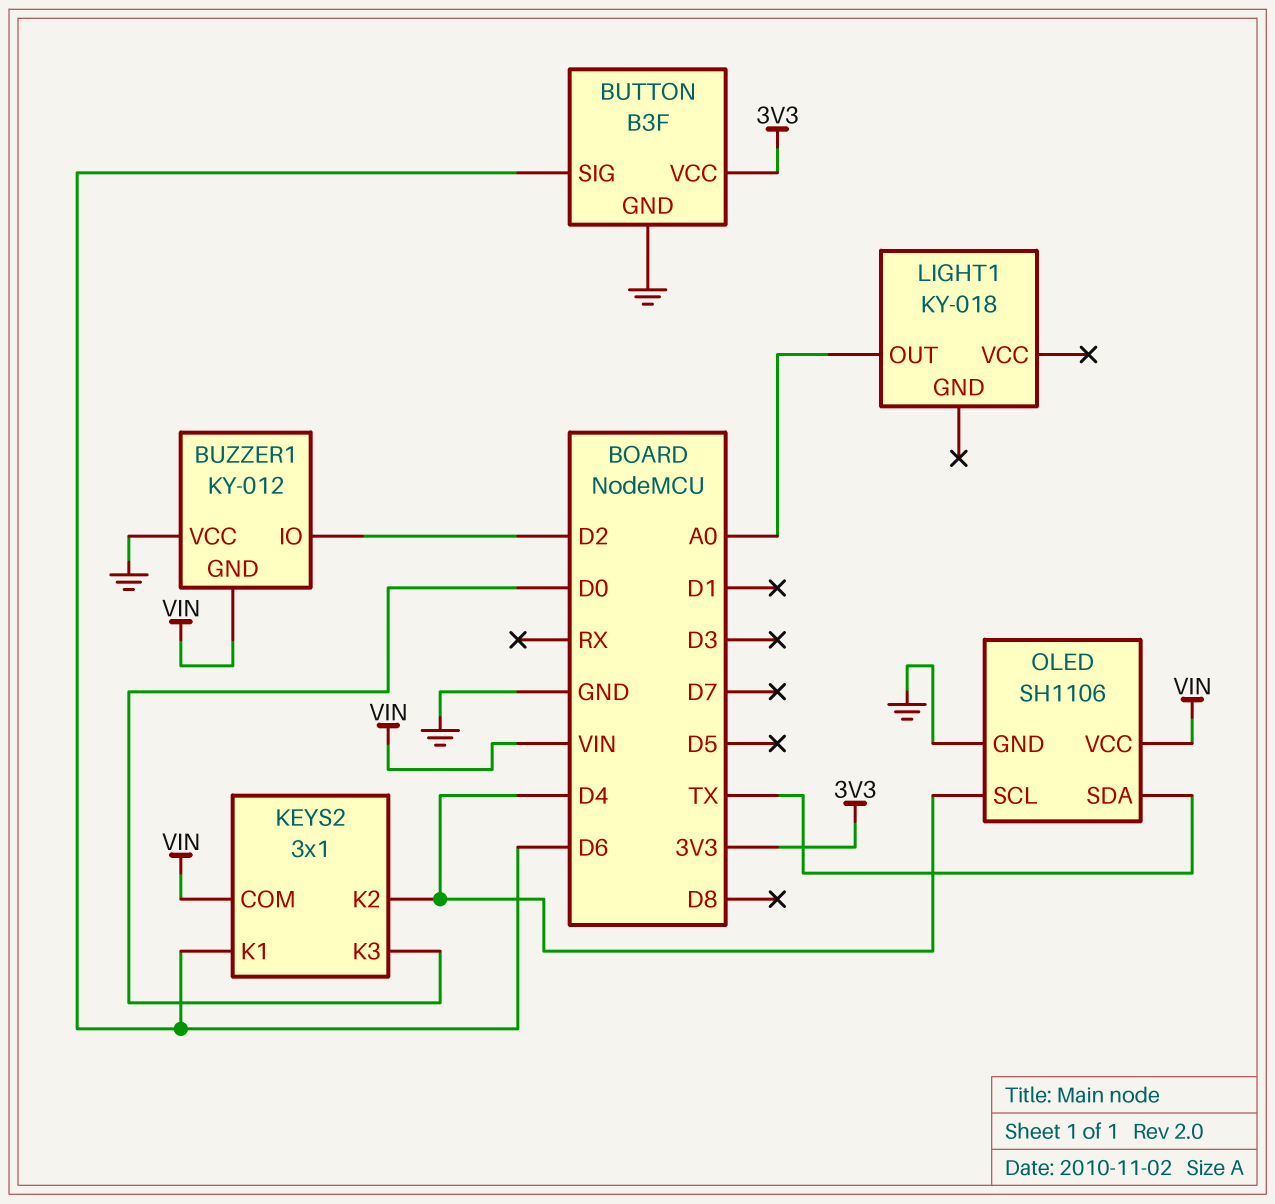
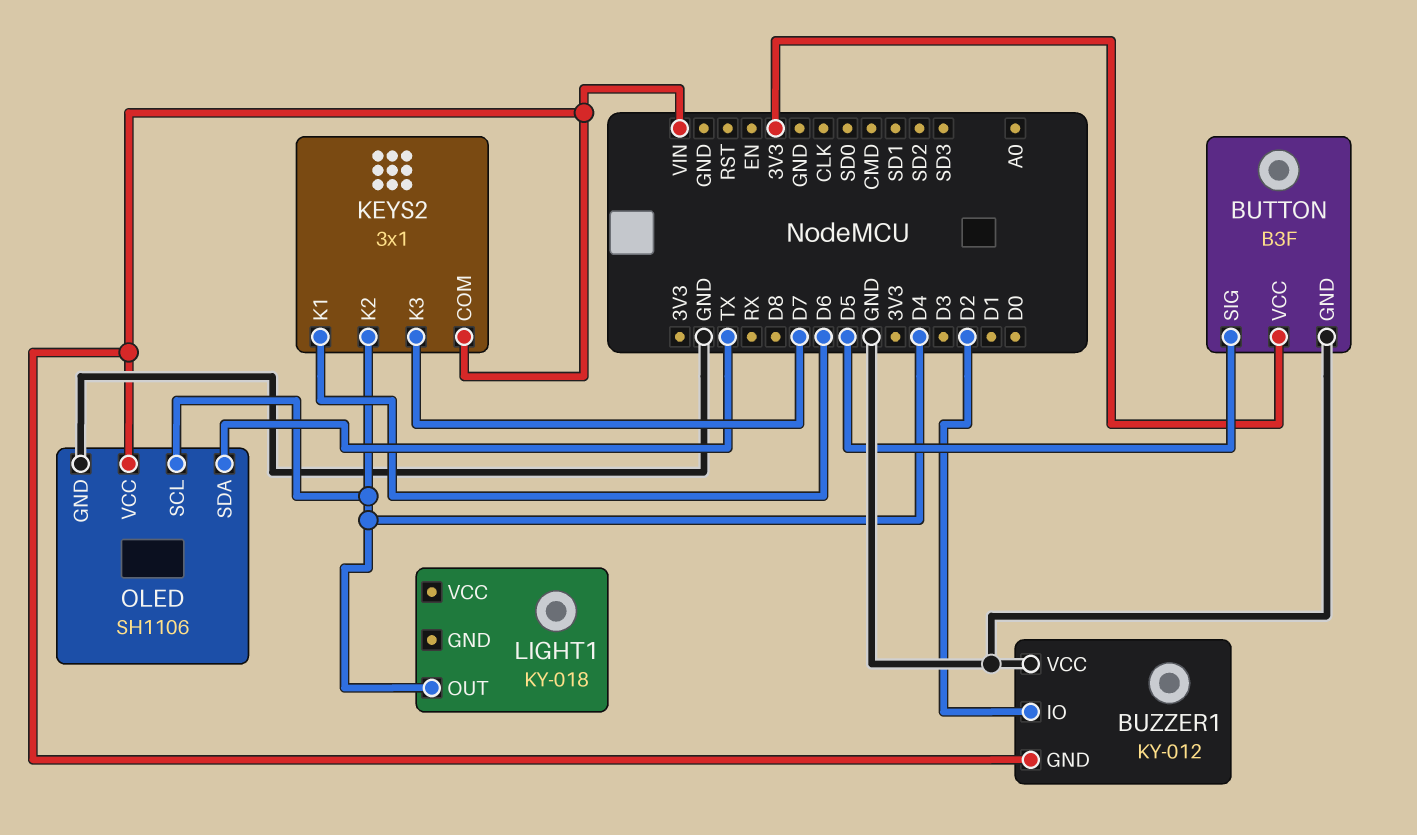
BUTTON pin SIG: D6 -> D5
KEYS2 pin K3: D0 -> D7
LIGHT1 pin OUT: A0 -> D4

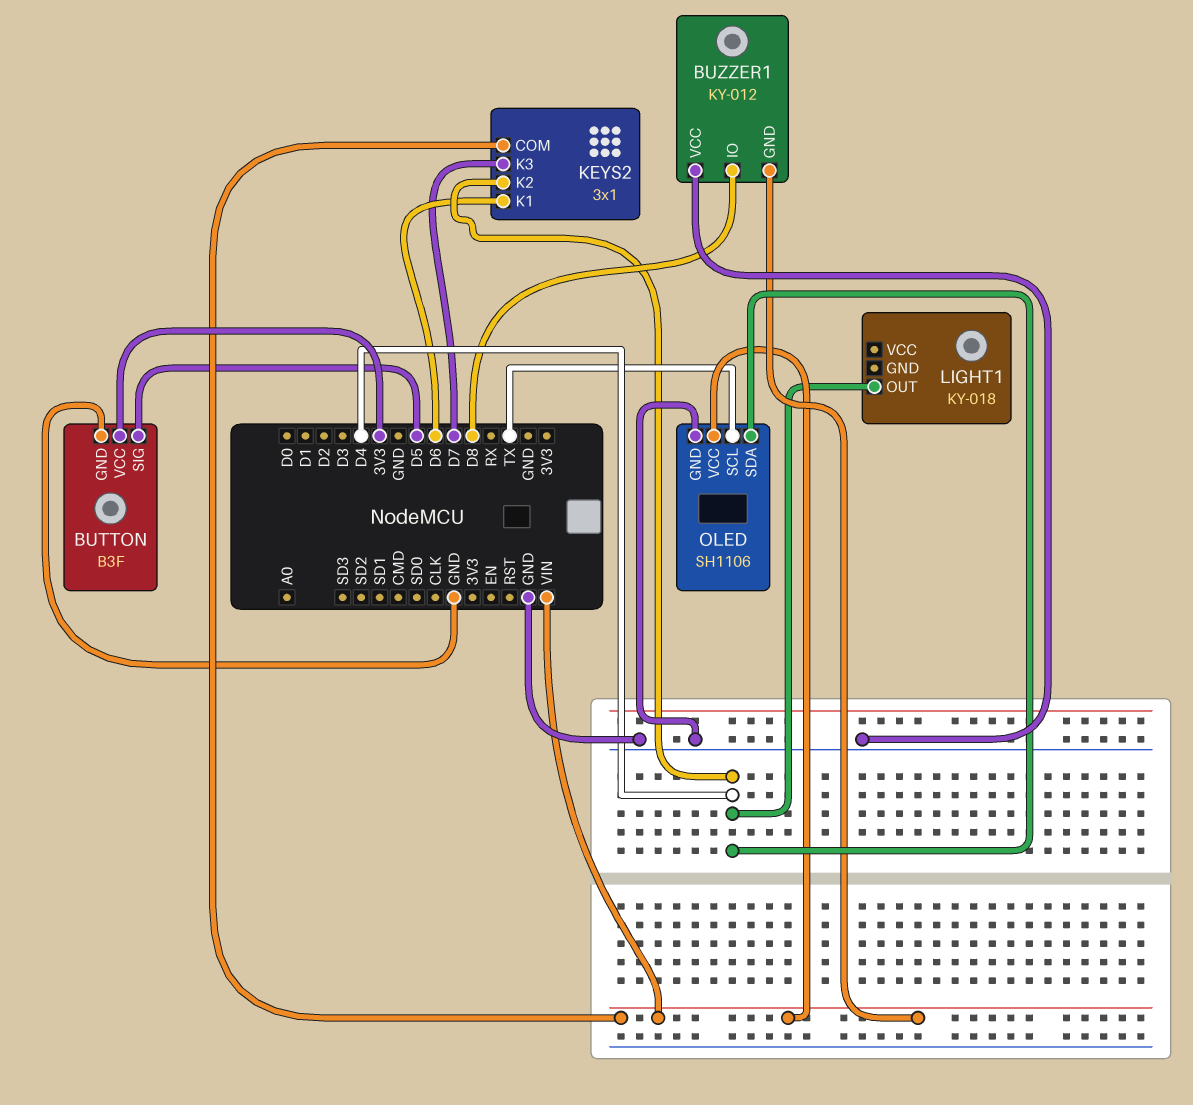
BUZZER1 pin IO: D2 -> D8
OLED pin SCL: D4 -> TX
OLED pin SDA: TX -> D4

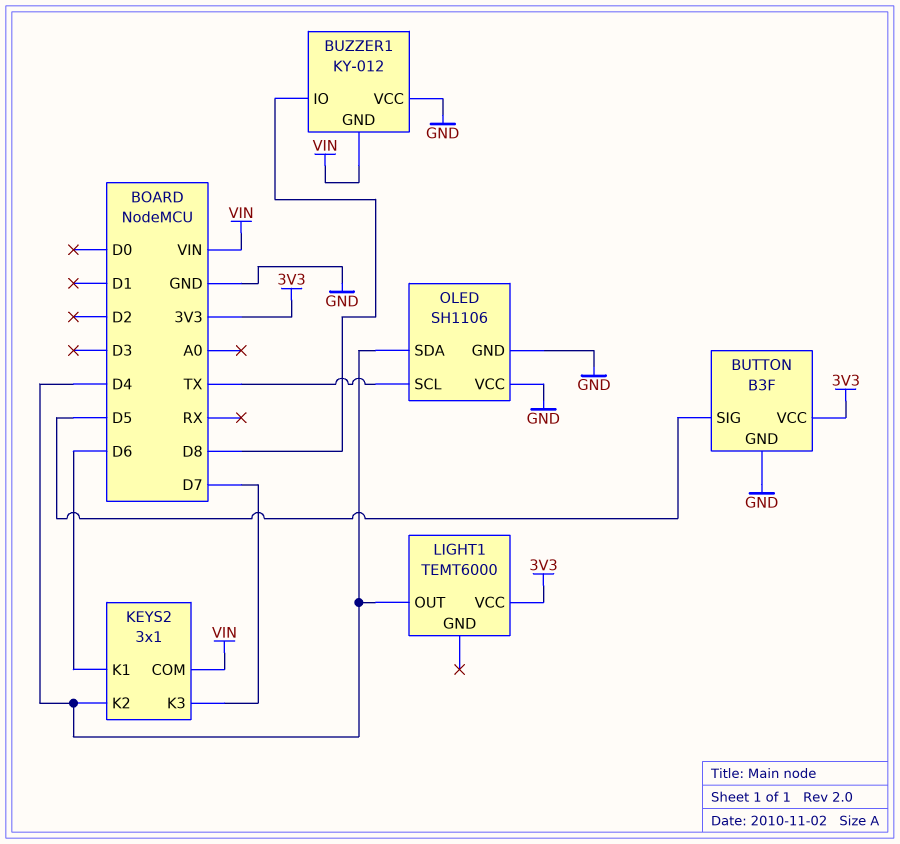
LIGHT1: KY-018 -> TEMT6000
LIGHT1 pin VCC: none -> 3V3
OLED pin VCC: VIN -> GND

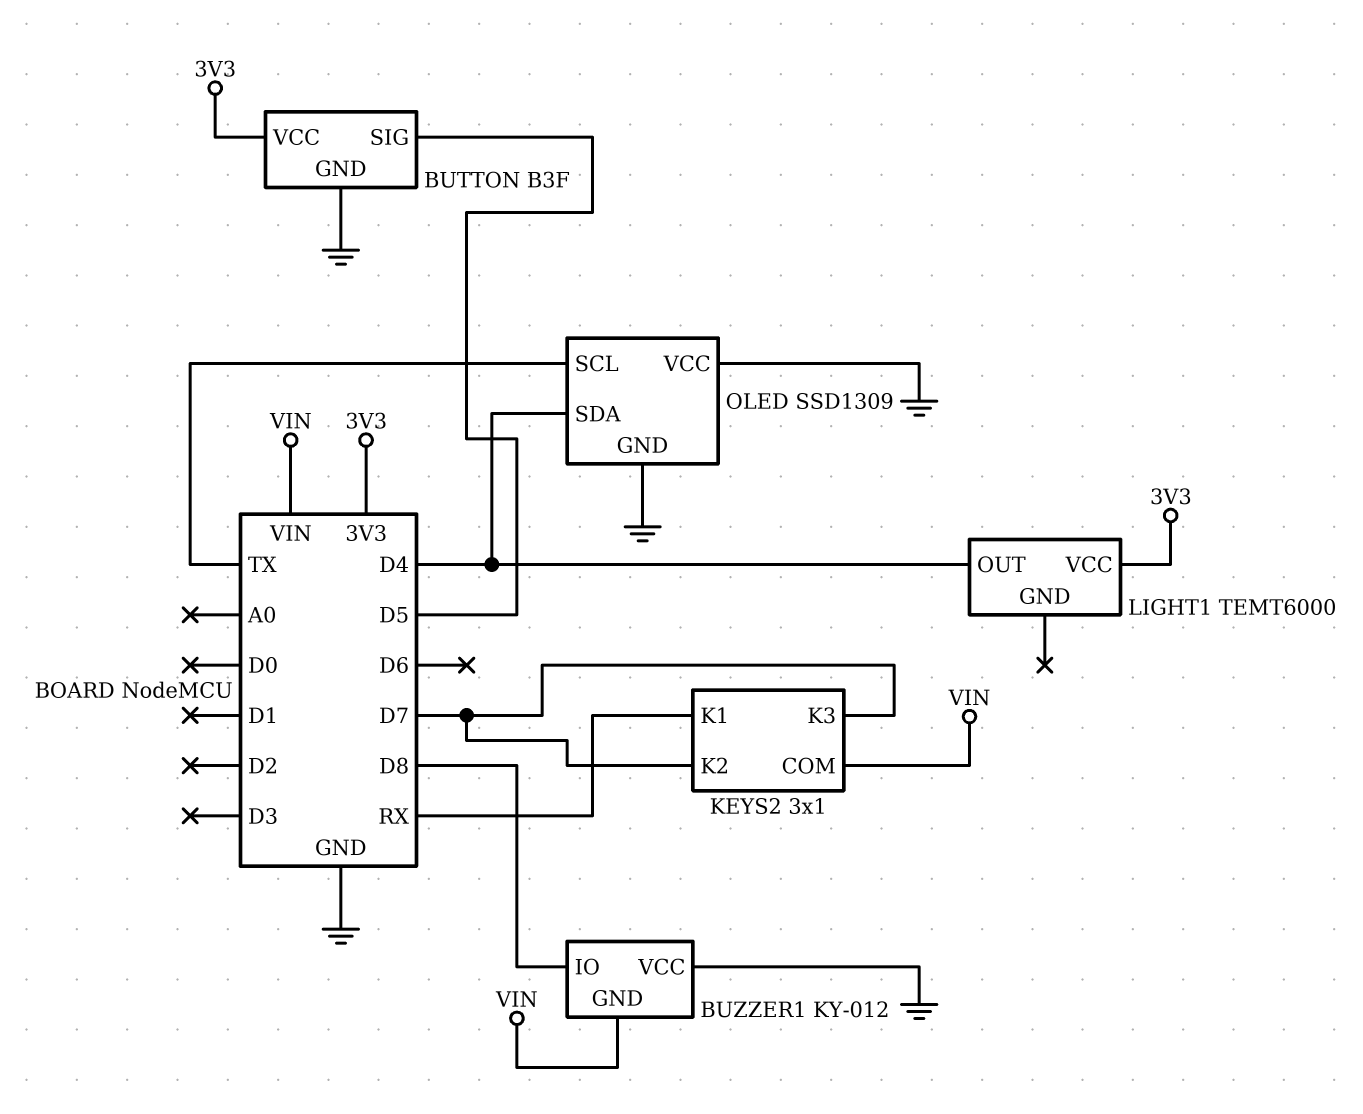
KEYS2 pin K1: D6 -> RX
KEYS2 pin K2: D4 -> D7
OLED: SH1106 -> SSD1309

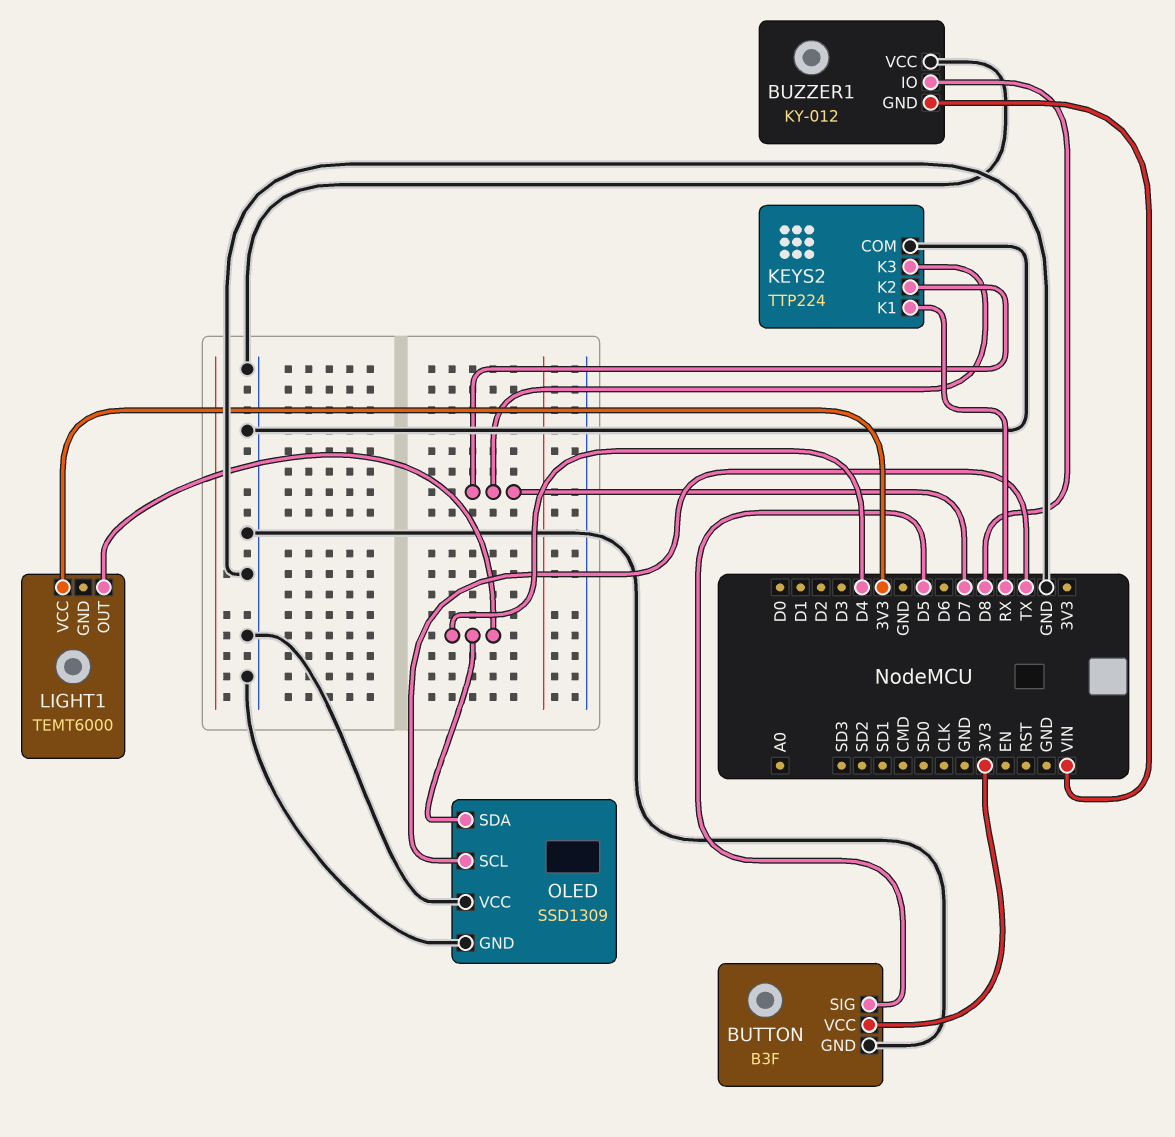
KEYS2: 3x1 -> TTP224
KEYS2 pin COM: VIN -> GND

